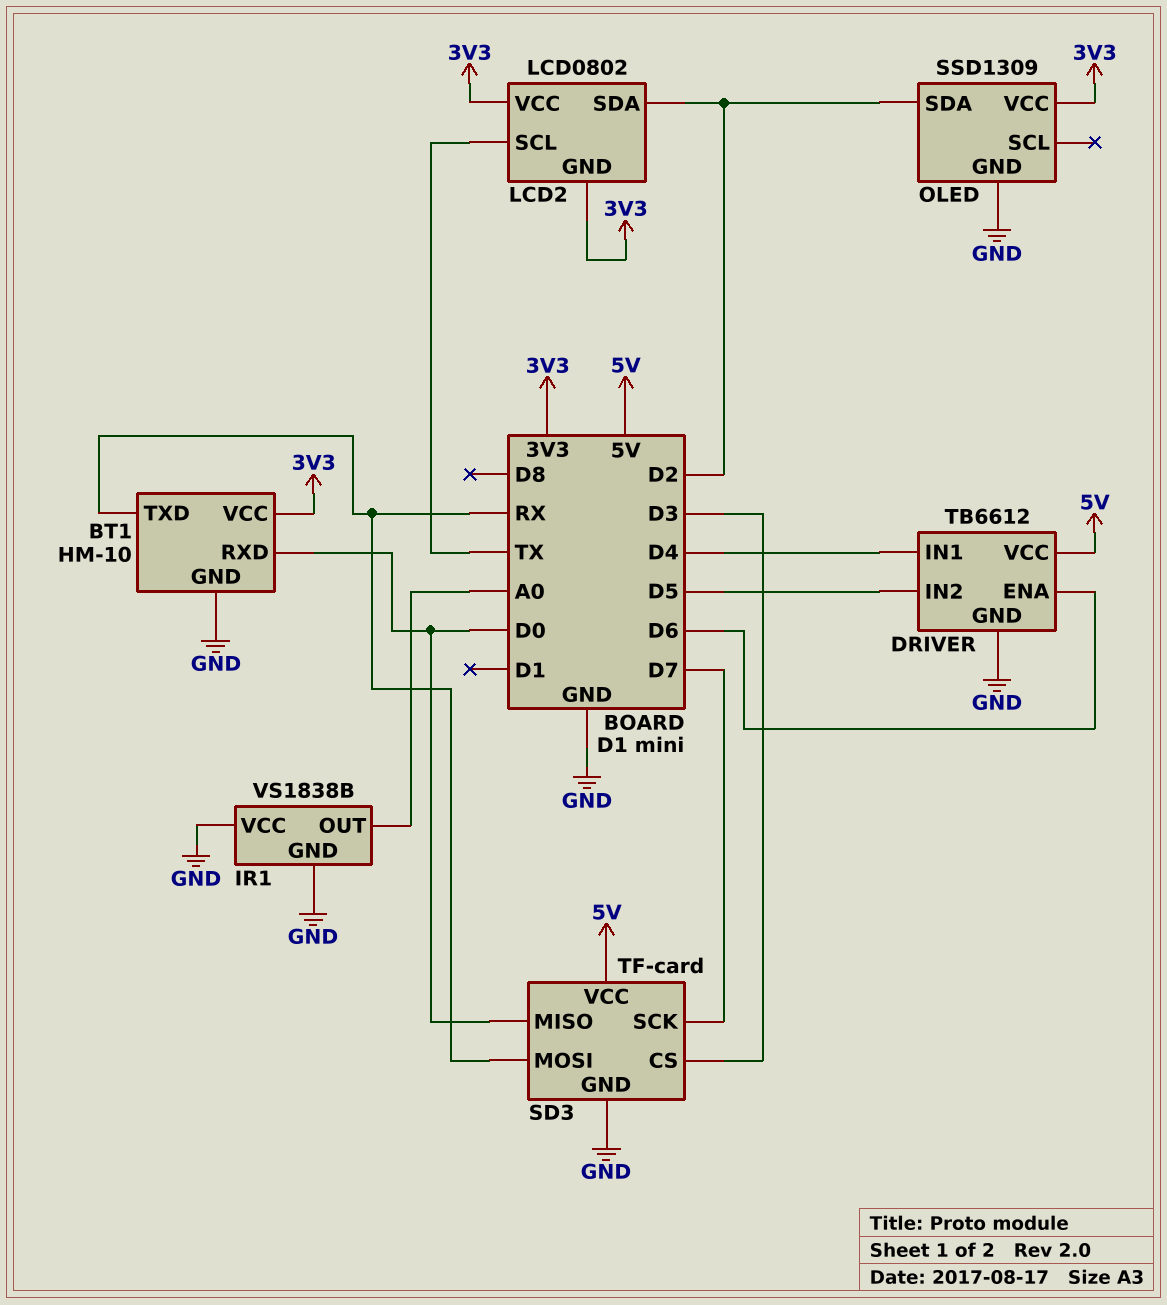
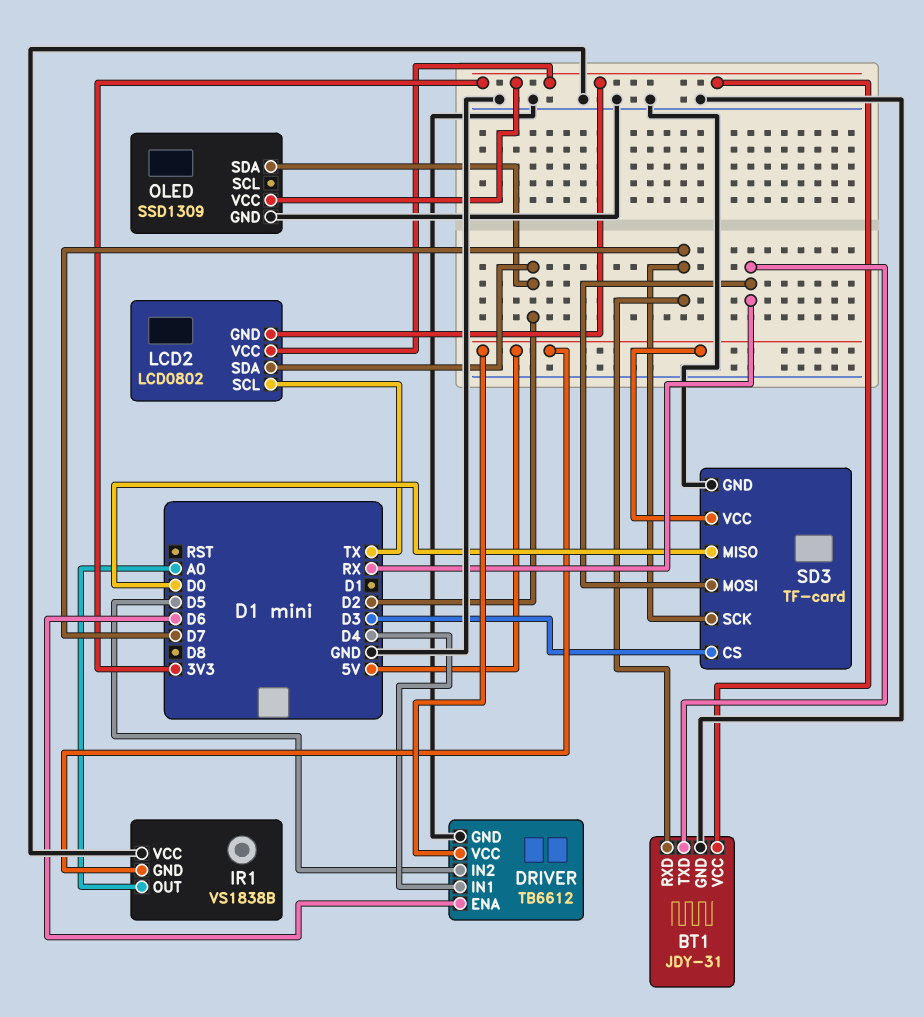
BT1: HM-10 -> JDY-31
BT1 pin RXD: D0 -> D7
IR1 pin GND: GND -> 5V

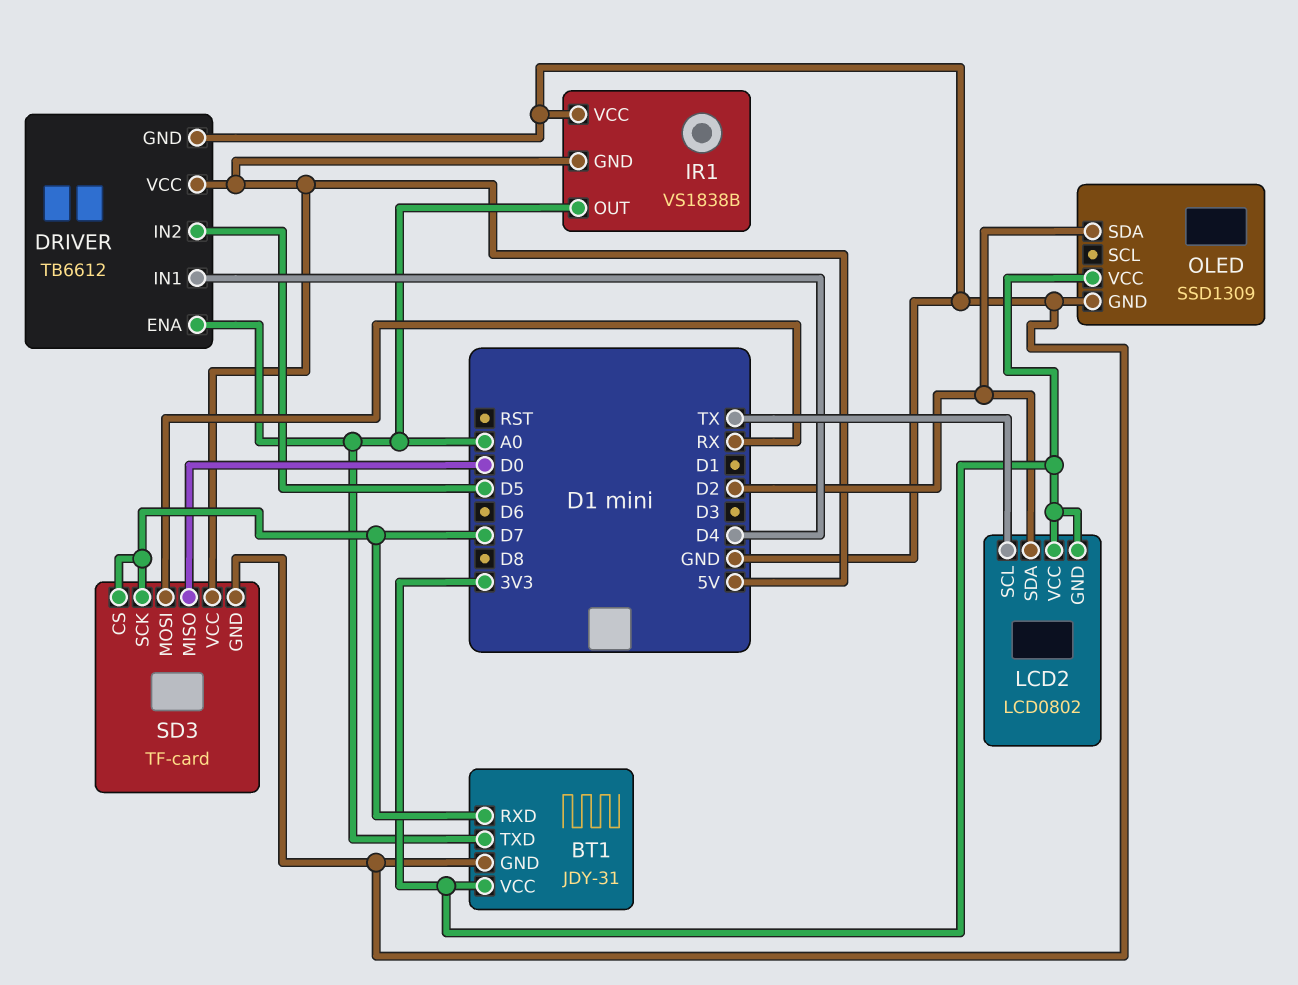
BT1 pin TXD: RX -> A0
DRIVER pin ENA: D6 -> A0
SD3 pin CS: D3 -> D7

